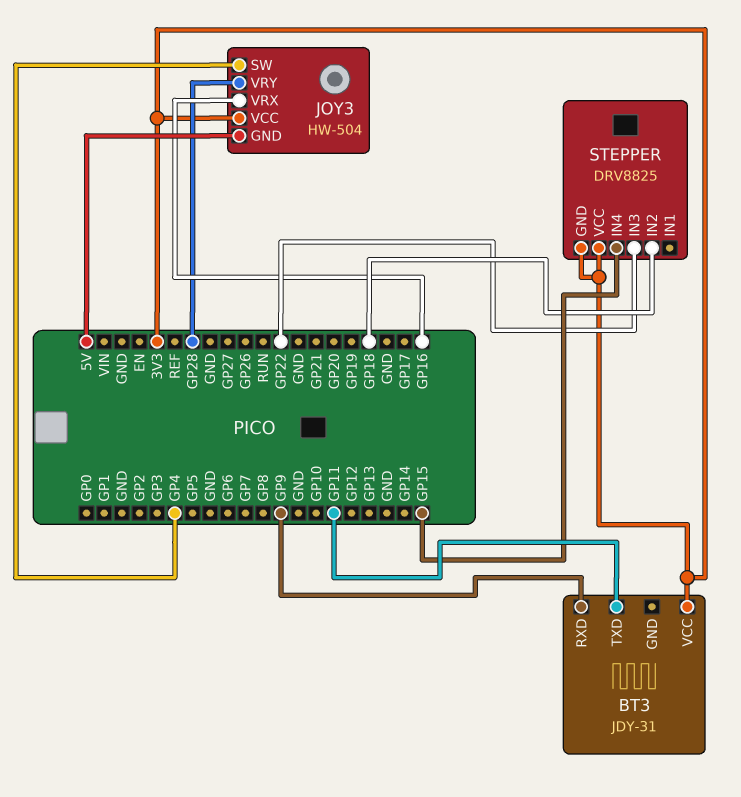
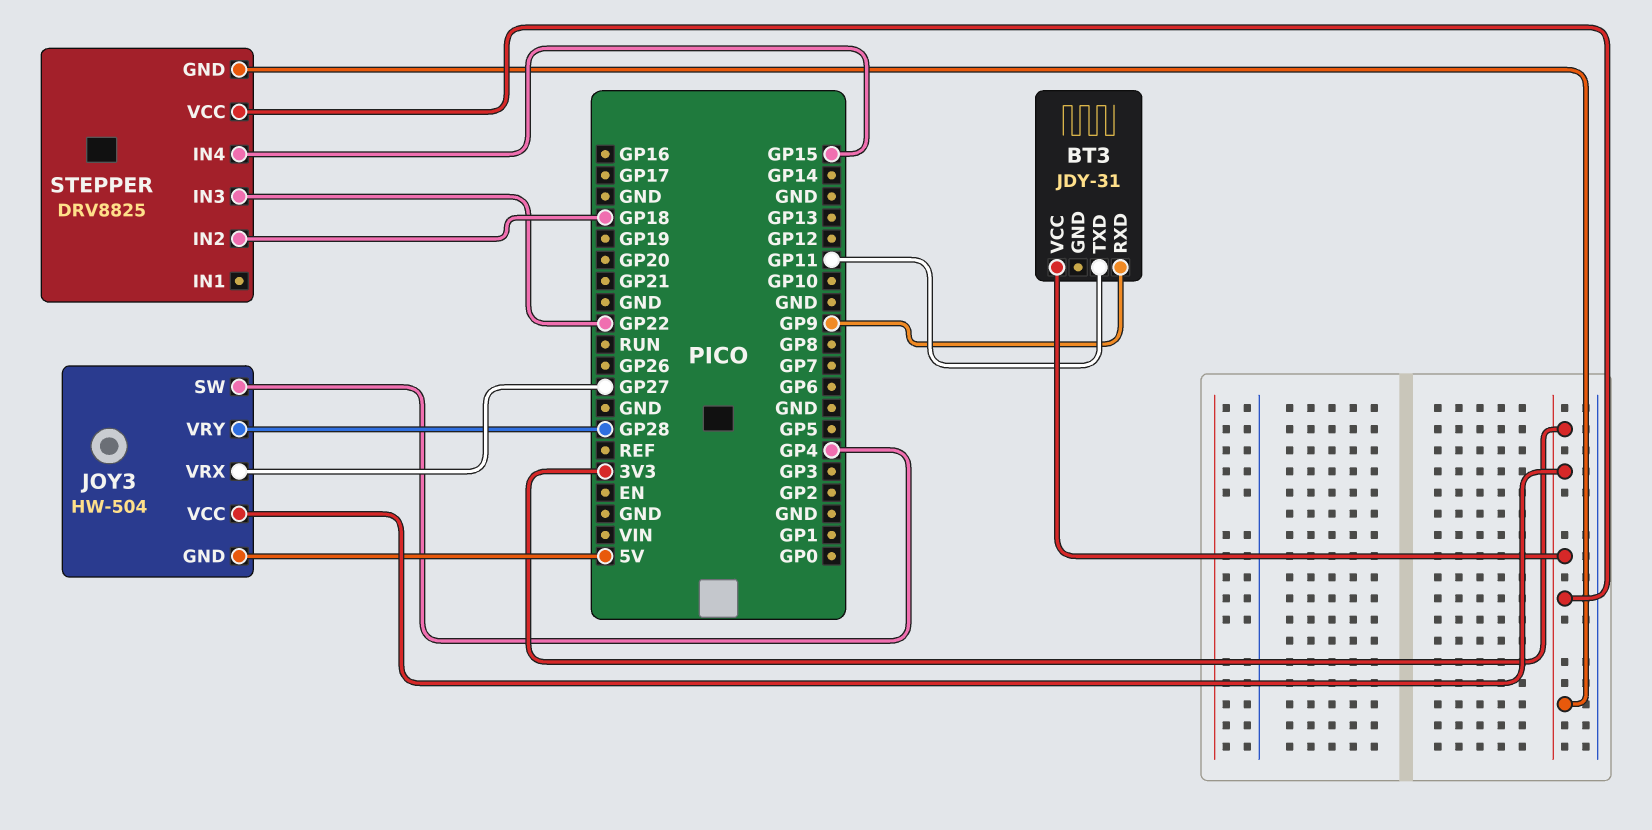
JOY3 pin VRX: GP16 -> GP27

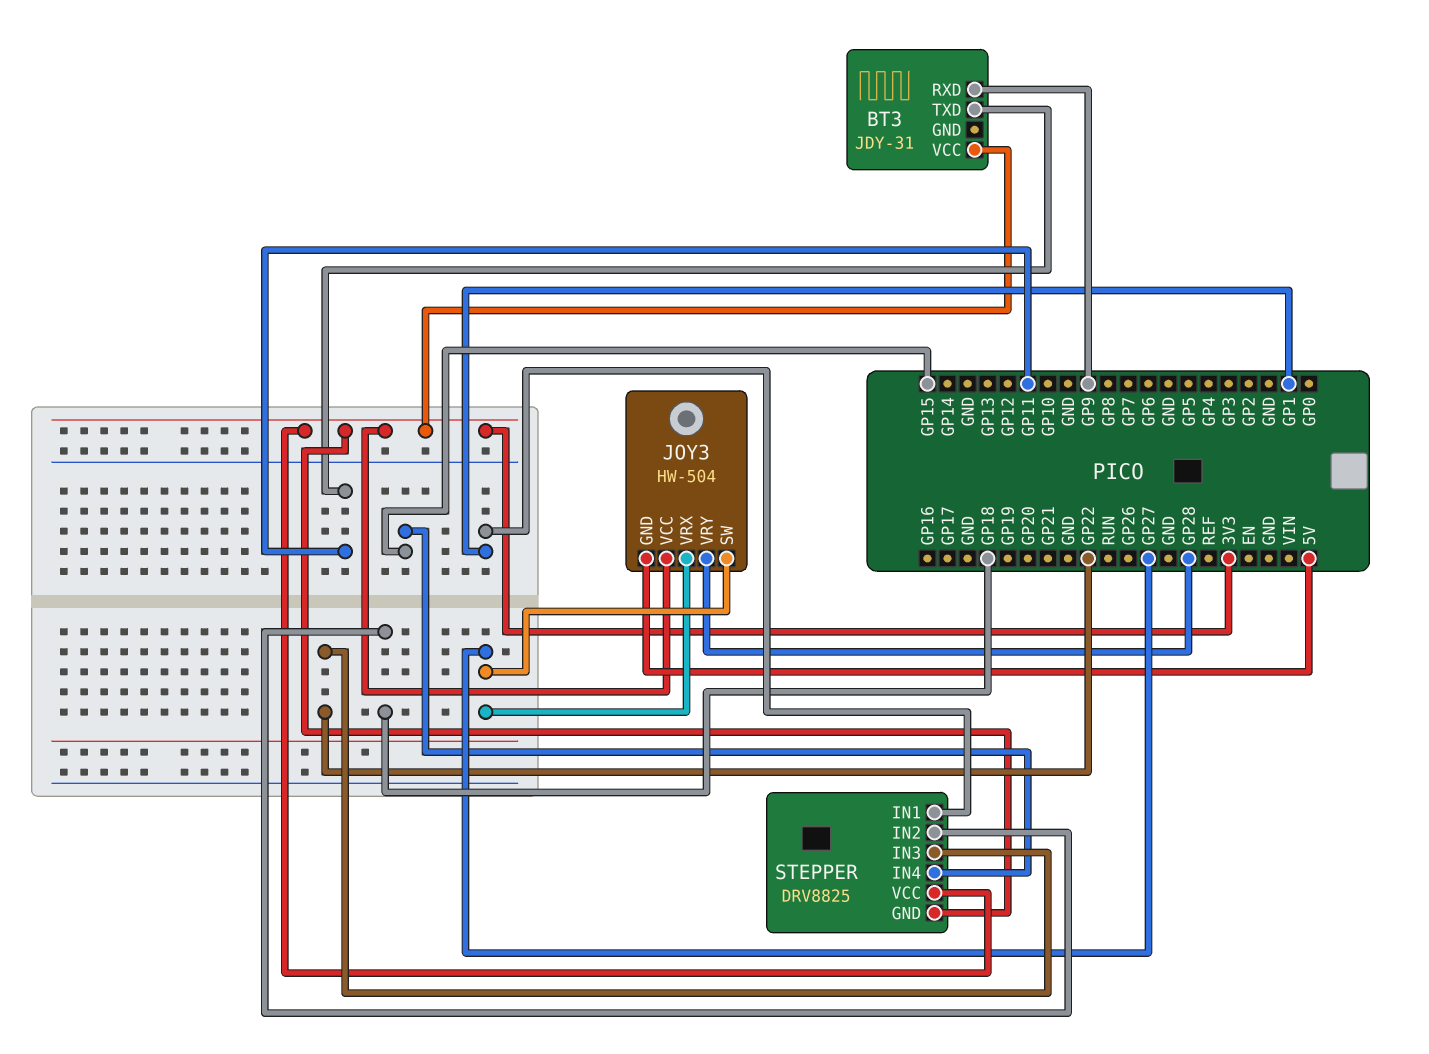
JOY3 pin SW: GP4 -> GP27
STEPPER pin IN1: none -> GP1

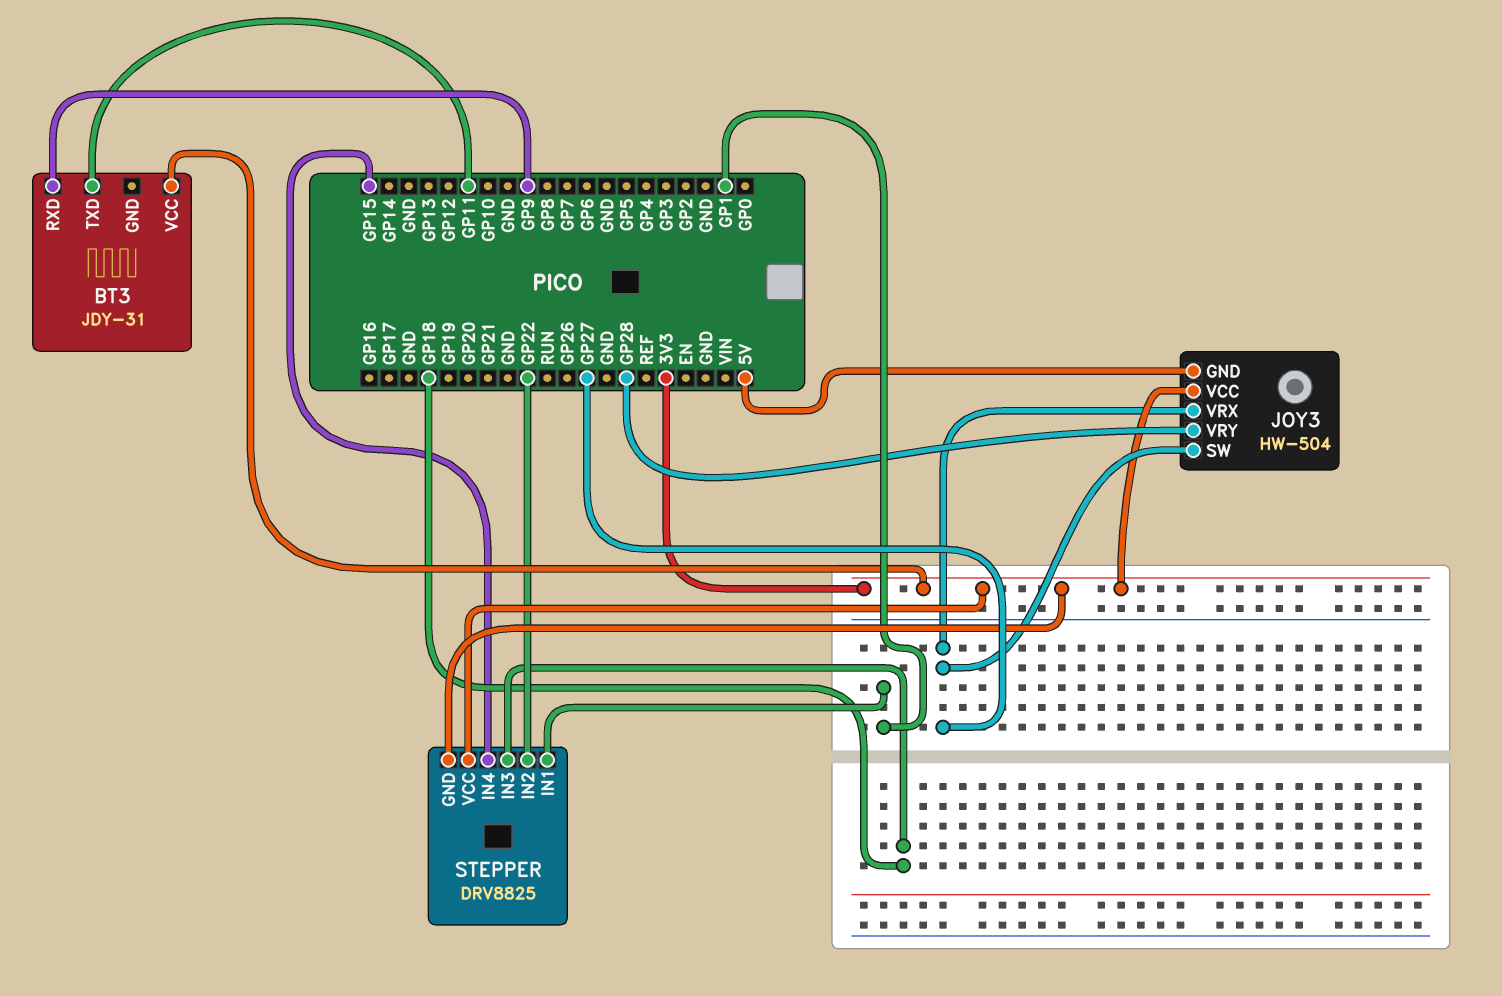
STEPPER pin IN2: GP18 -> GP22
STEPPER pin IN3: GP22 -> GP18

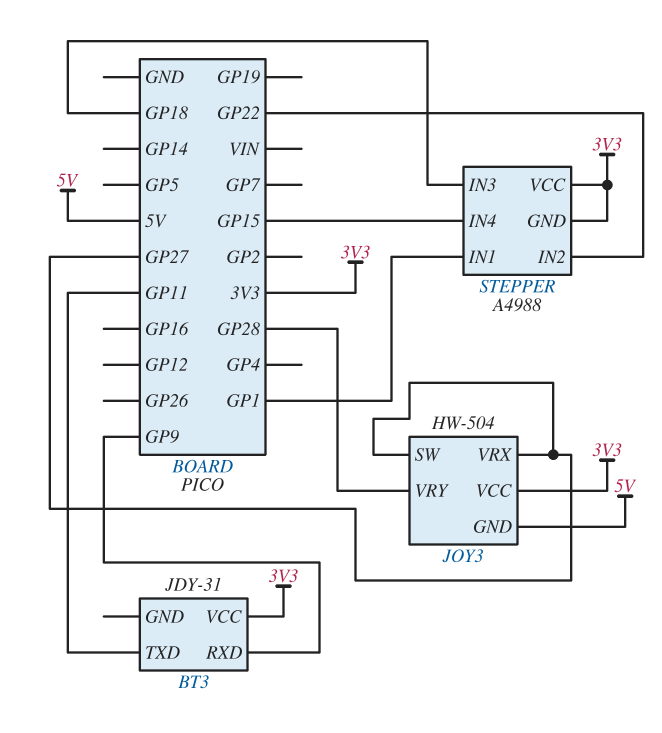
STEPPER: DRV8825 -> A4988

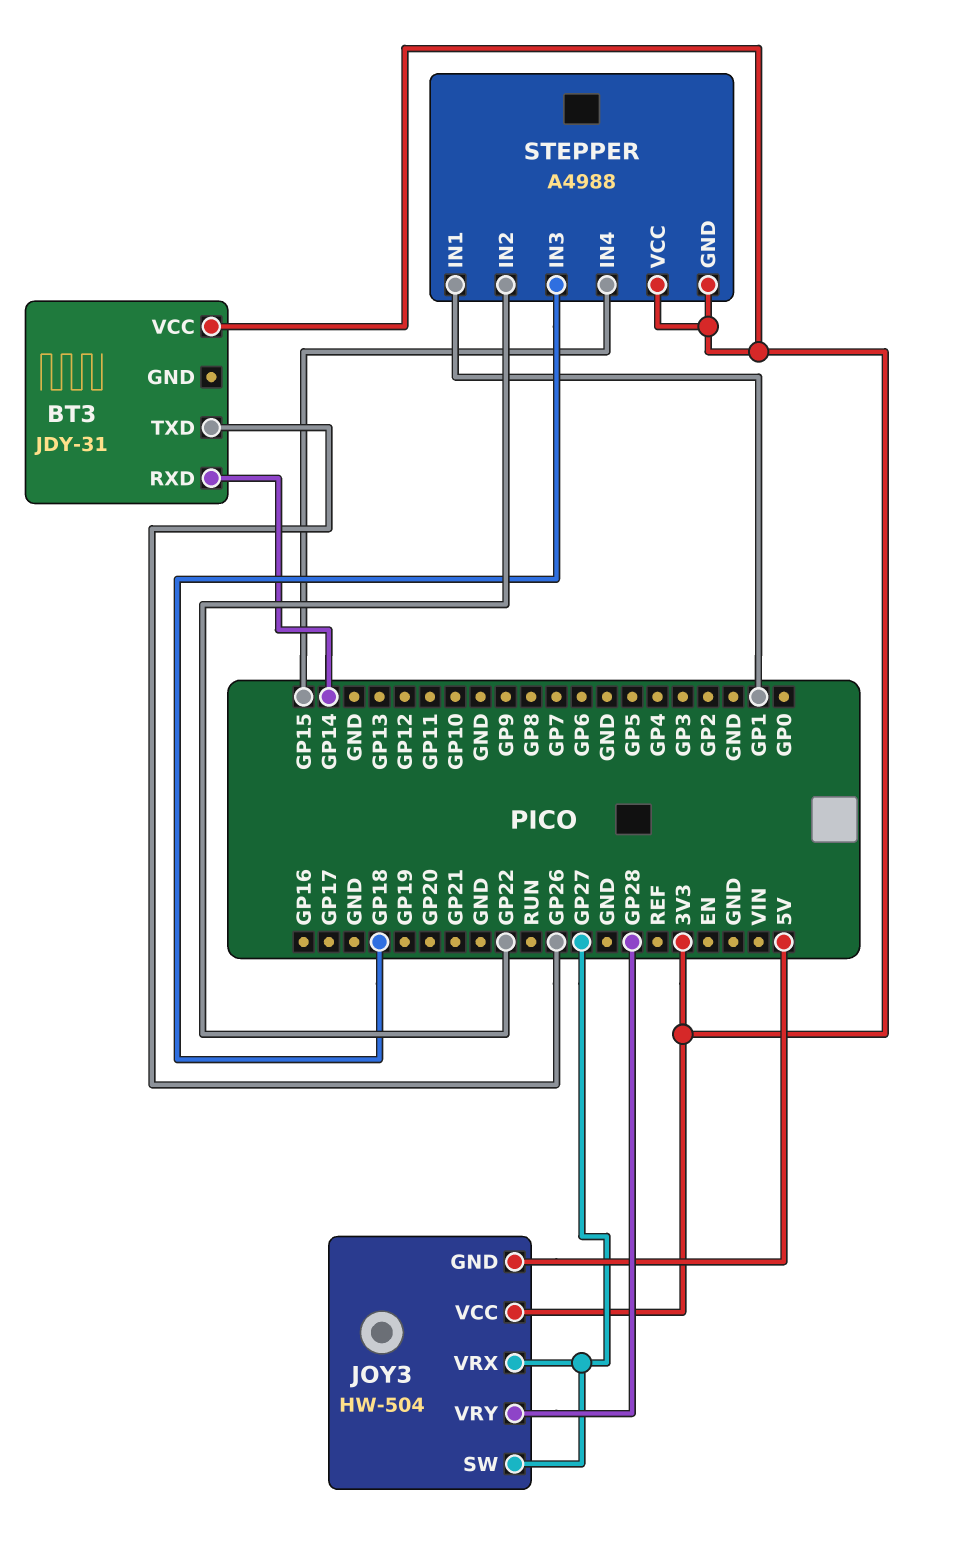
BT3 pin RXD: GP9 -> GP14
BT3 pin TXD: GP11 -> GP26

